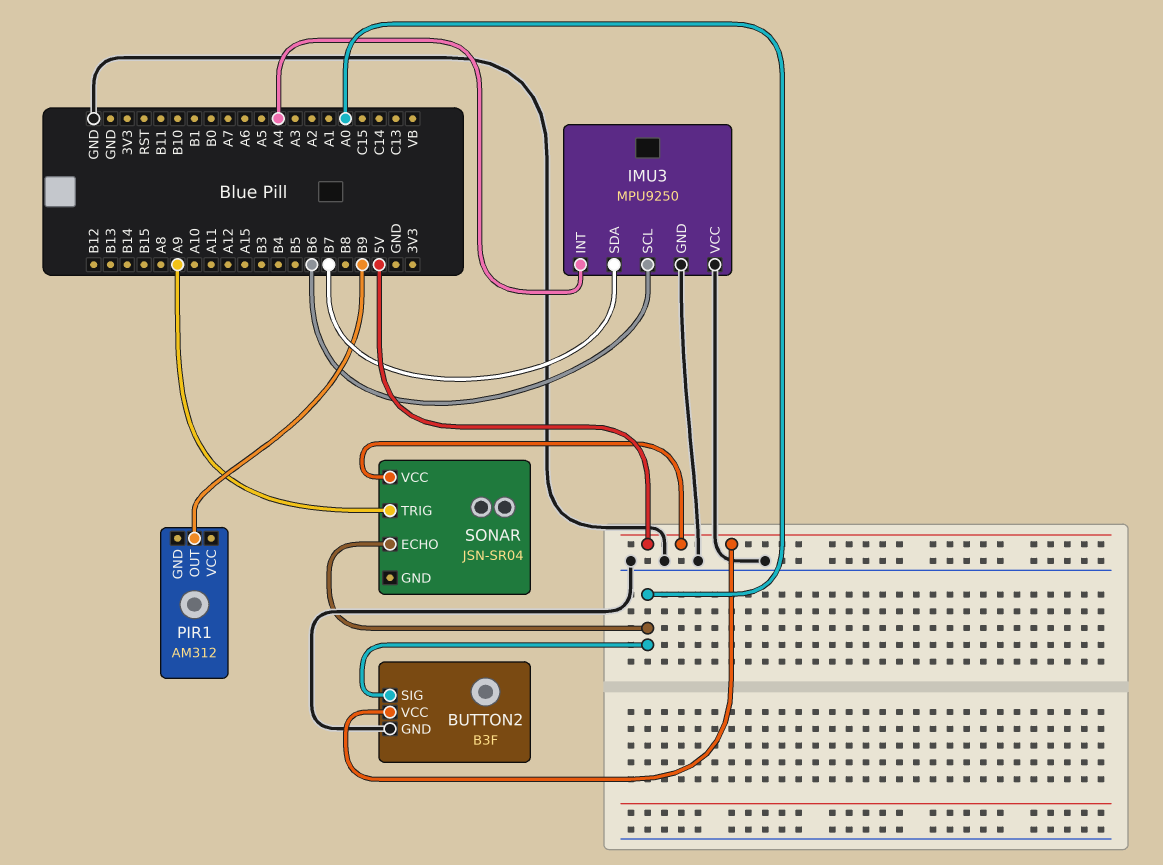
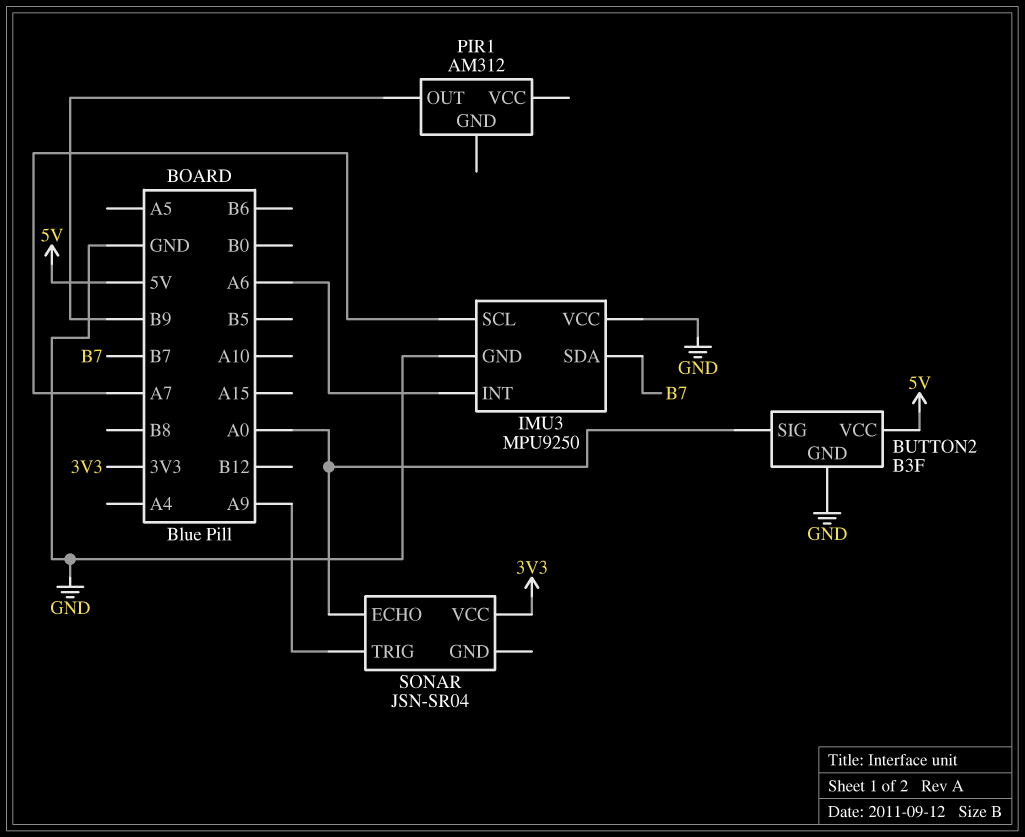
IMU3 pin INT: A4 -> A6
IMU3 pin SCL: B6 -> A7
SONAR pin VCC: 5V -> 3V3

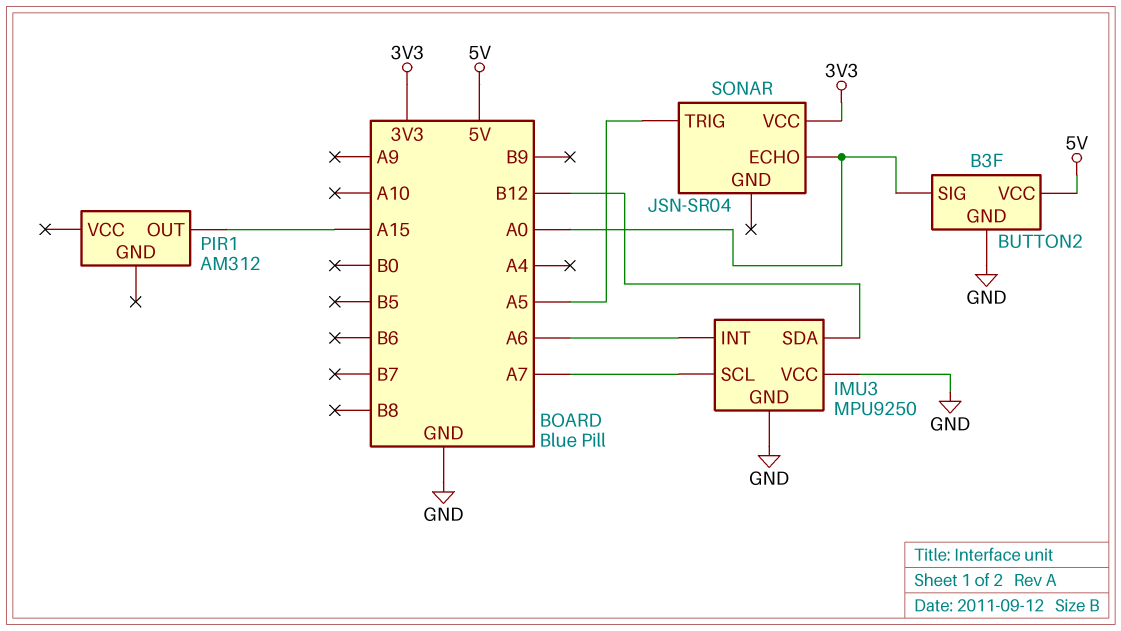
IMU3 pin SDA: B7 -> B12
PIR1 pin OUT: B9 -> A15
SONAR pin TRIG: A9 -> A5

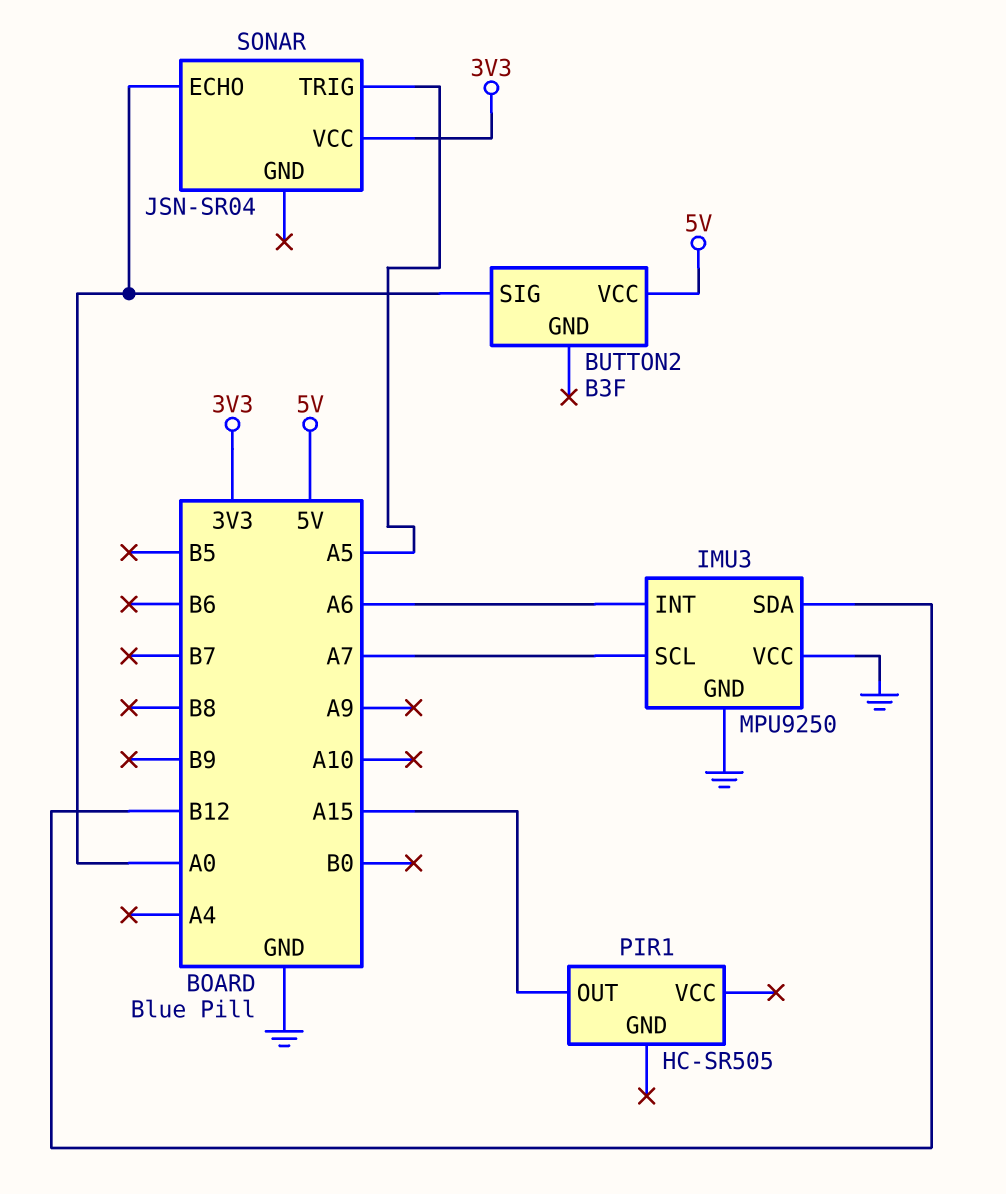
BUTTON2 pin GND: GND -> none
PIR1: AM312 -> HC-SR505

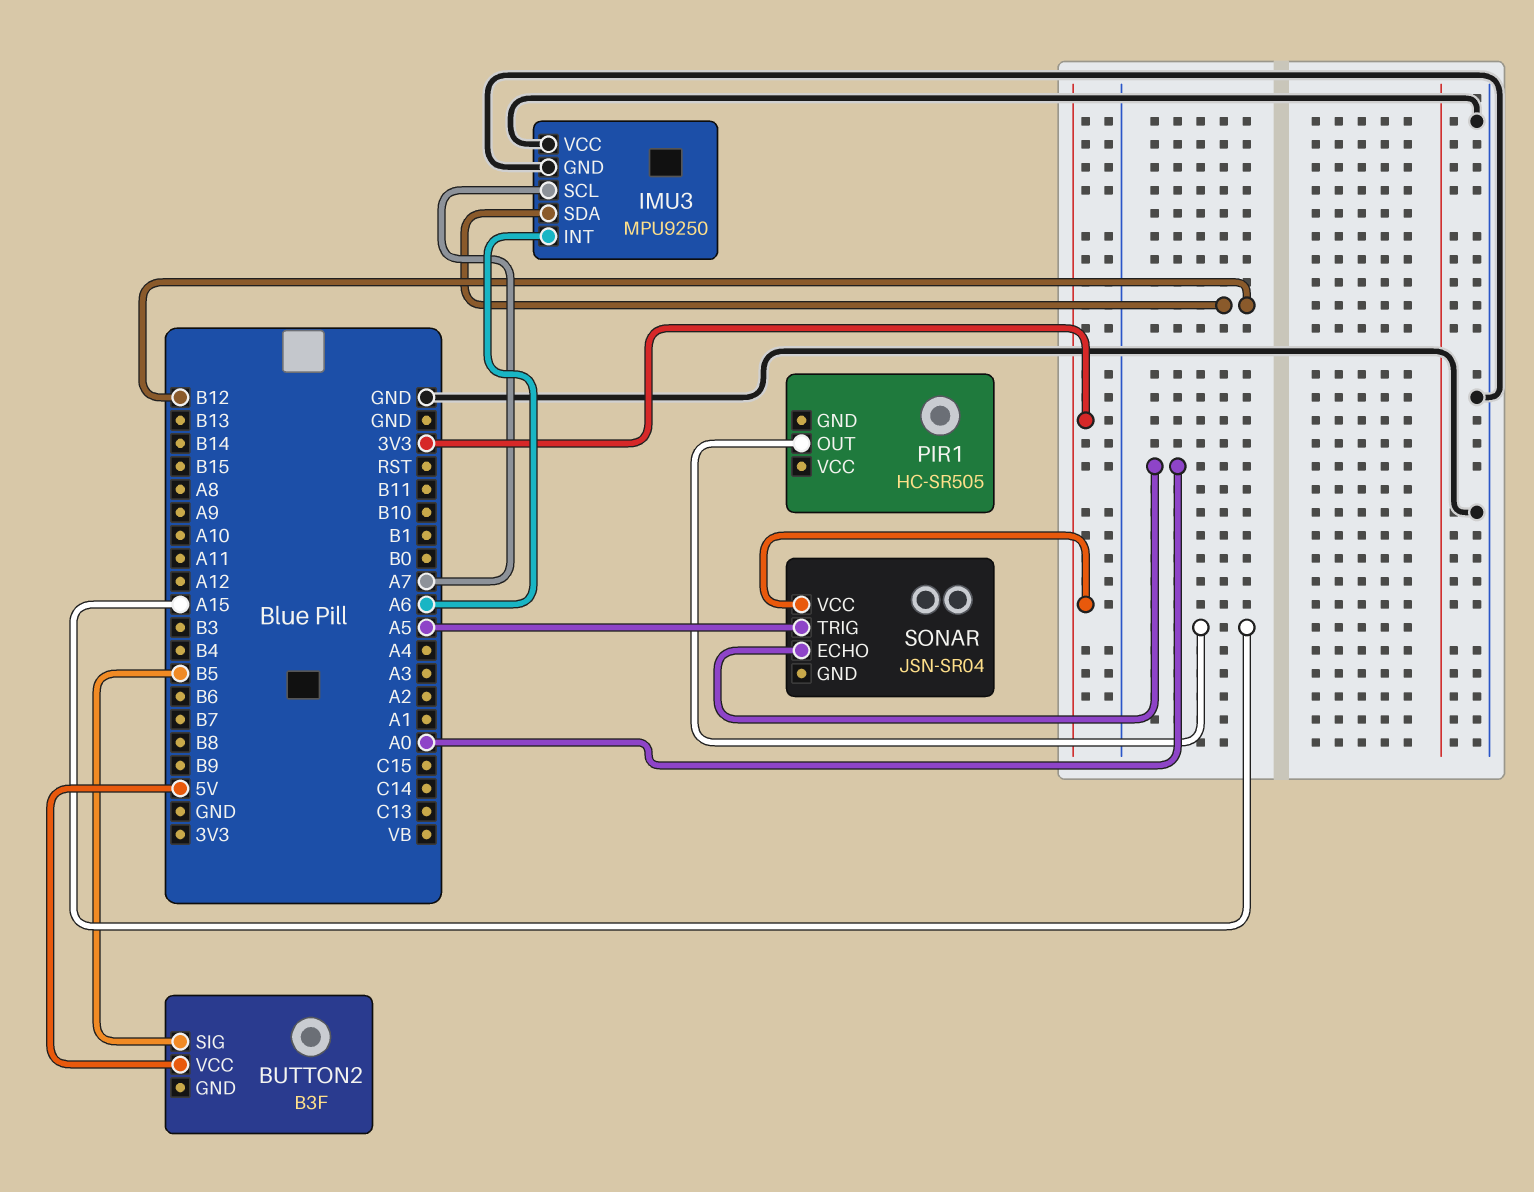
BUTTON2 pin SIG: A0 -> B5

